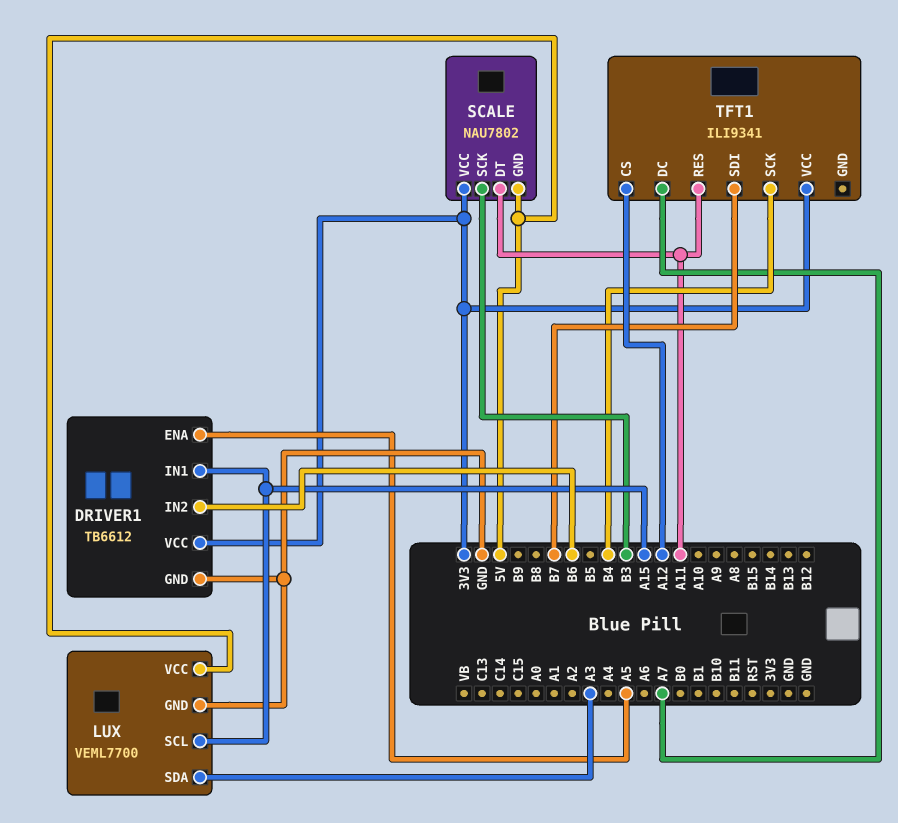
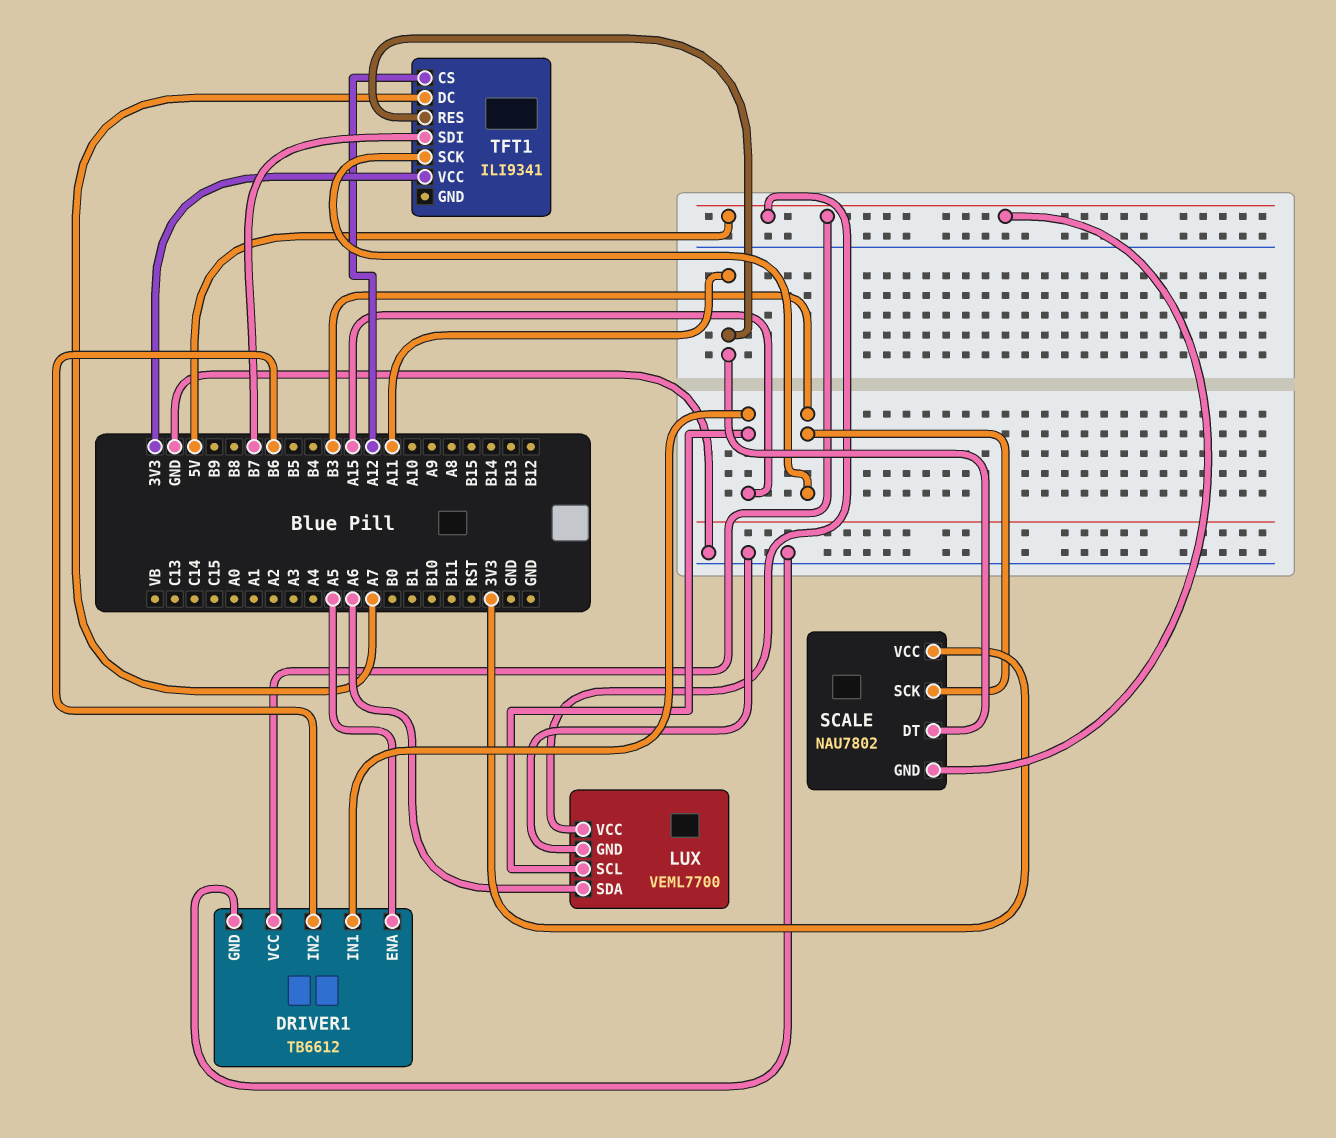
DRIVER1 pin VCC: 3V3 -> 5V
LUX pin SDA: A3 -> A6
TFT1 pin SCK: B4 -> B3

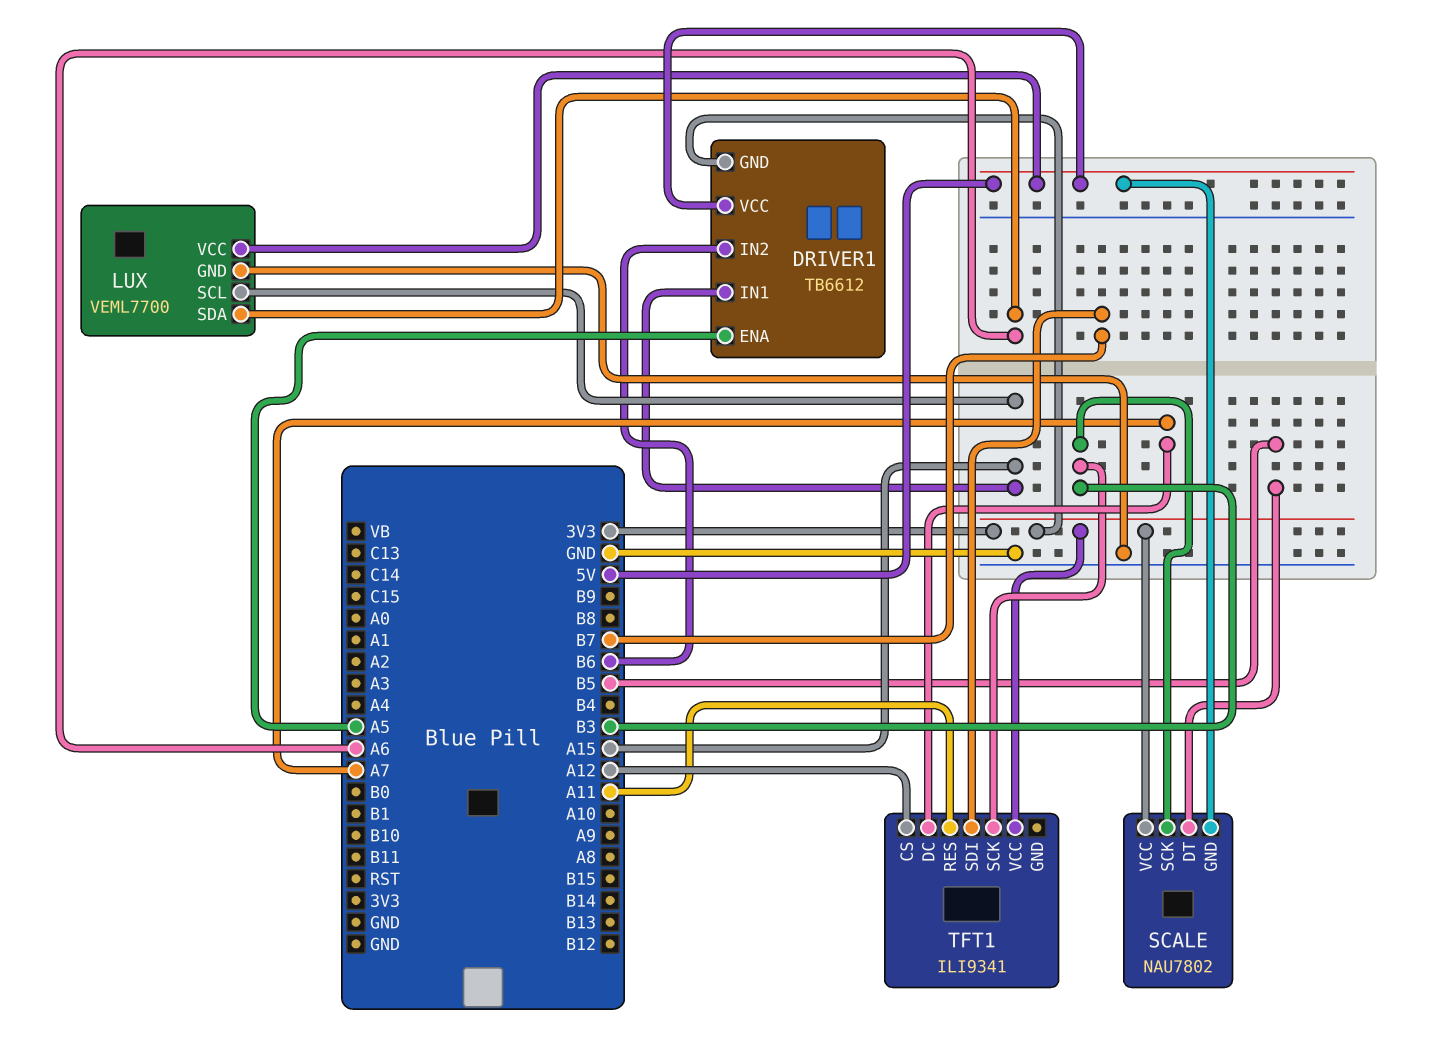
DRIVER1 pin GND: GND -> 3V3
SCALE pin DT: A11 -> B5

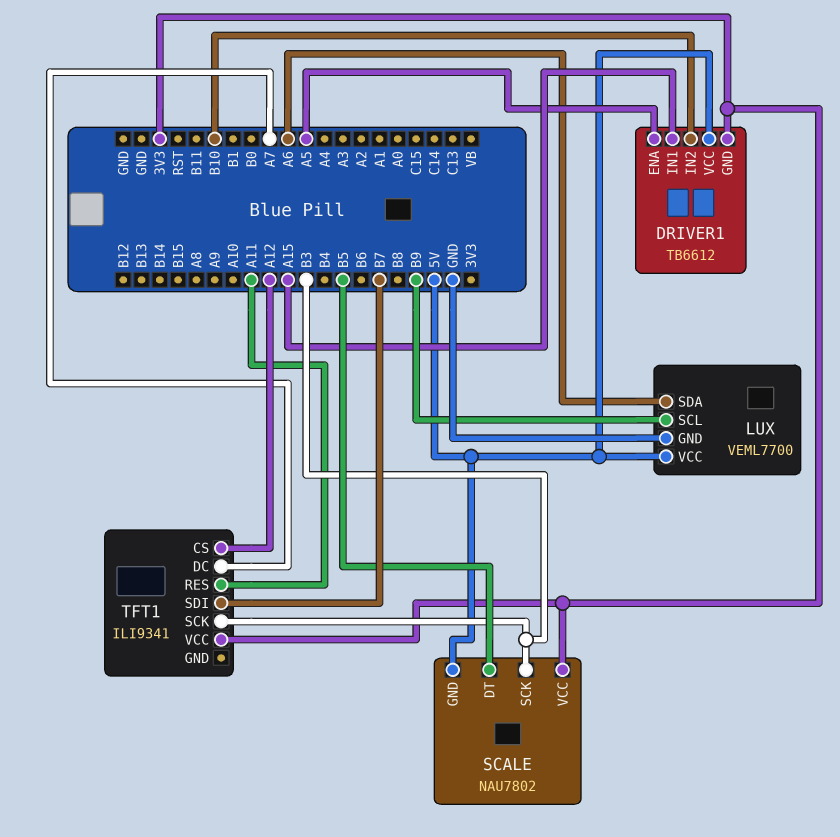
DRIVER1 pin IN2: B6 -> B10
LUX pin SCL: A15 -> B9

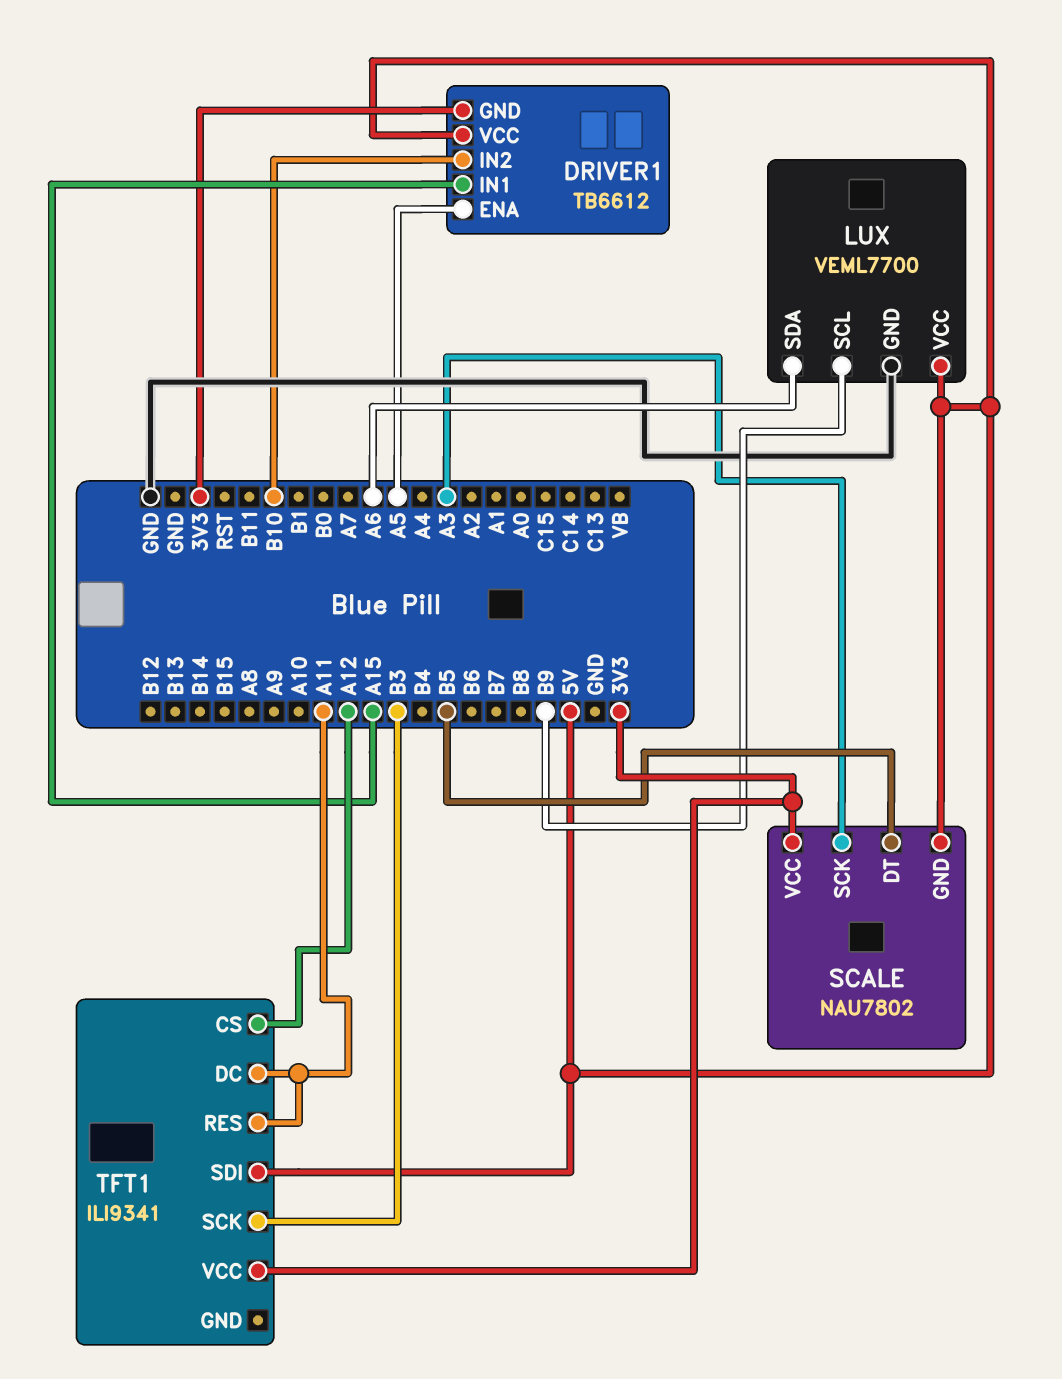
SCALE pin SCK: B3 -> A3
TFT1 pin DC: A7 -> A11
TFT1 pin SDI: B7 -> 5V

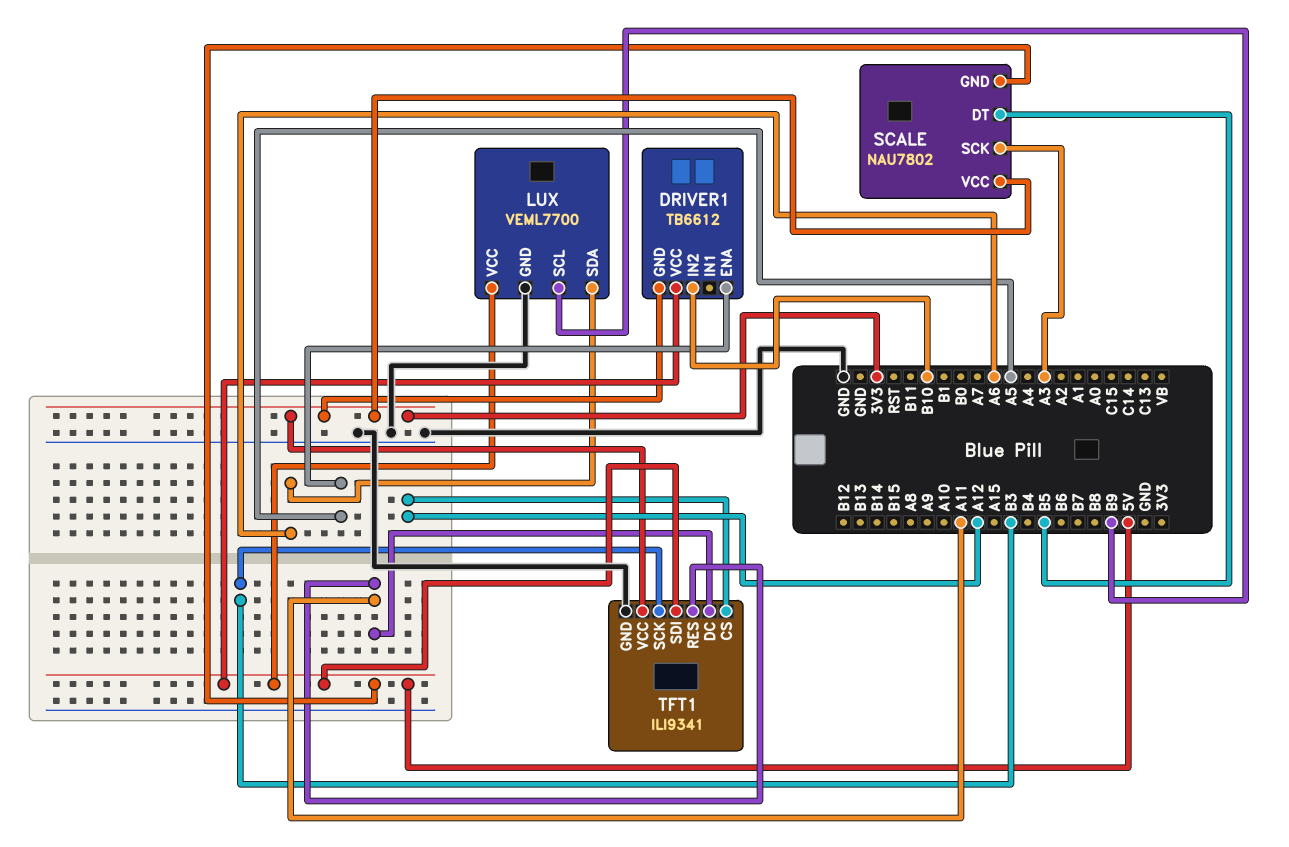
DRIVER1 pin IN1: A15 -> none
TFT1 pin GND: none -> GND

